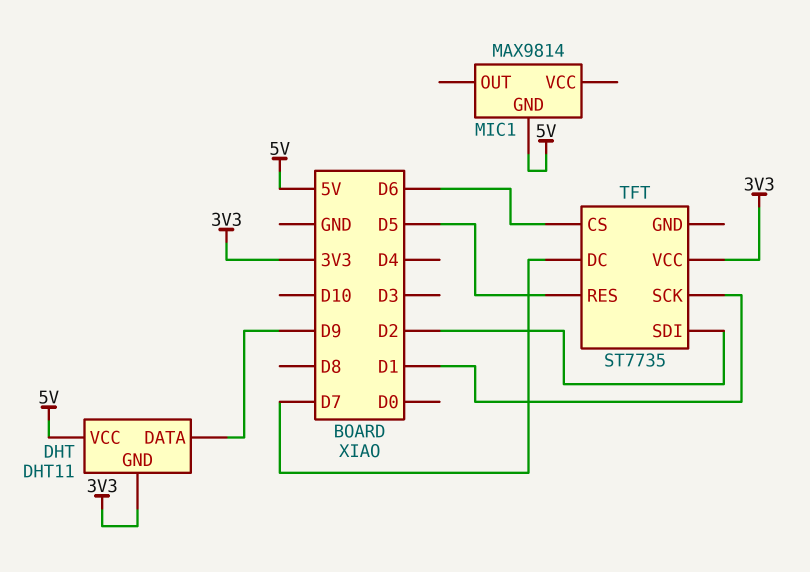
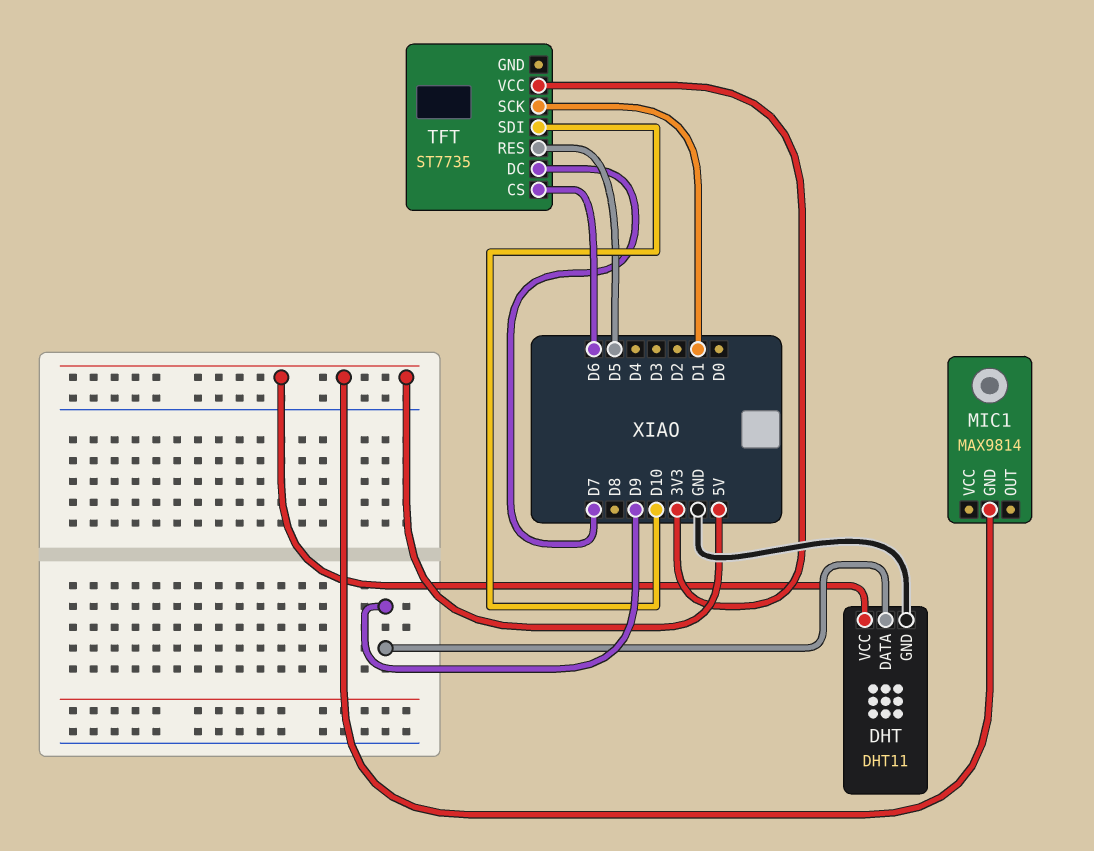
DHT pin GND: 3V3 -> GND
TFT pin SDI: D2 -> D10

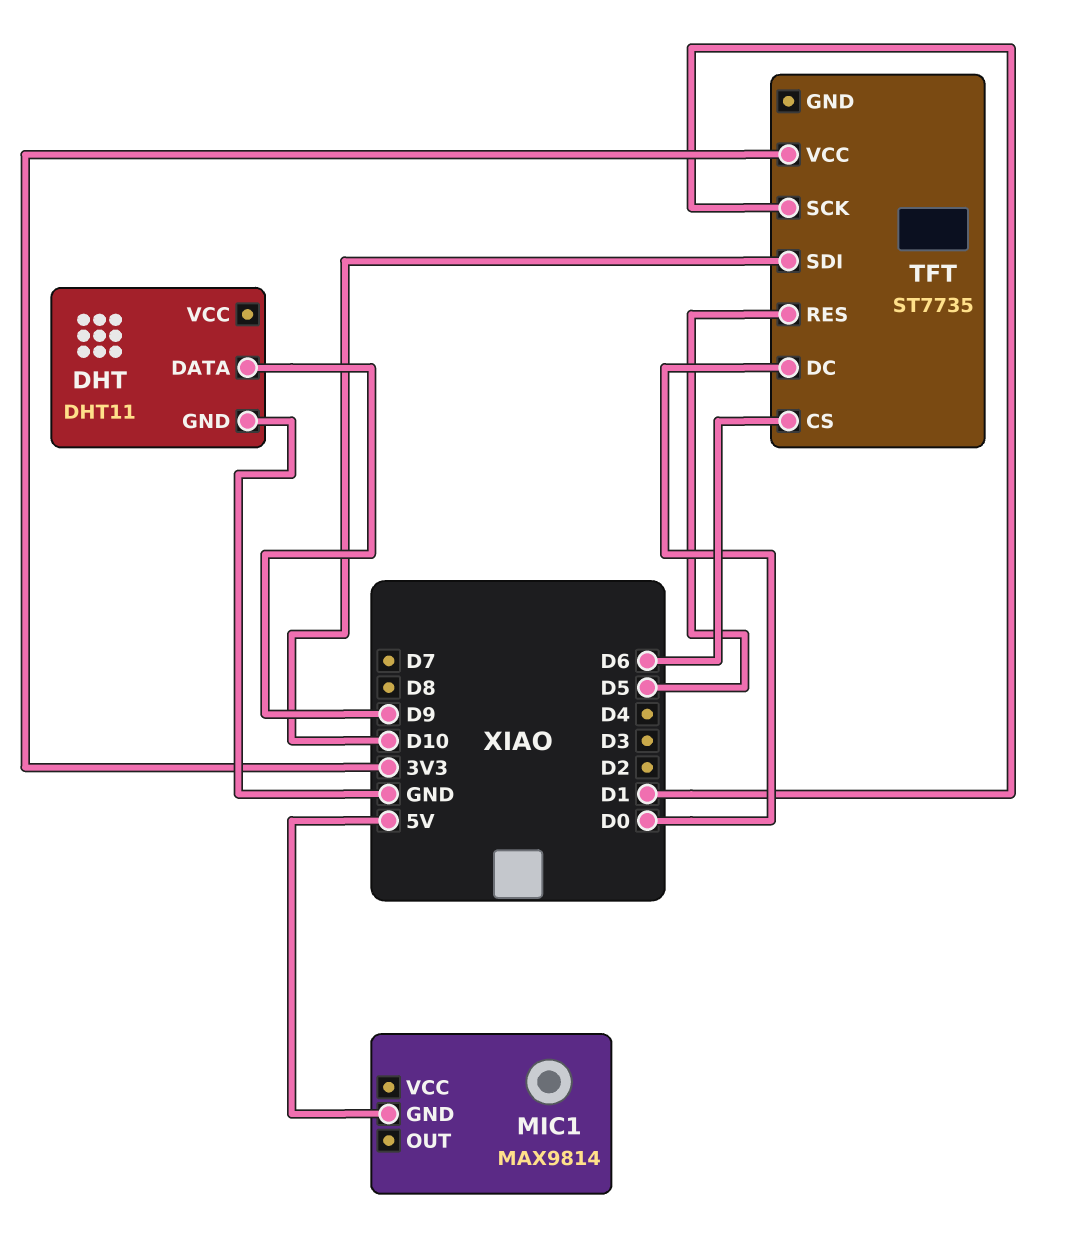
DHT pin VCC: 5V -> none
TFT pin DC: D7 -> D0

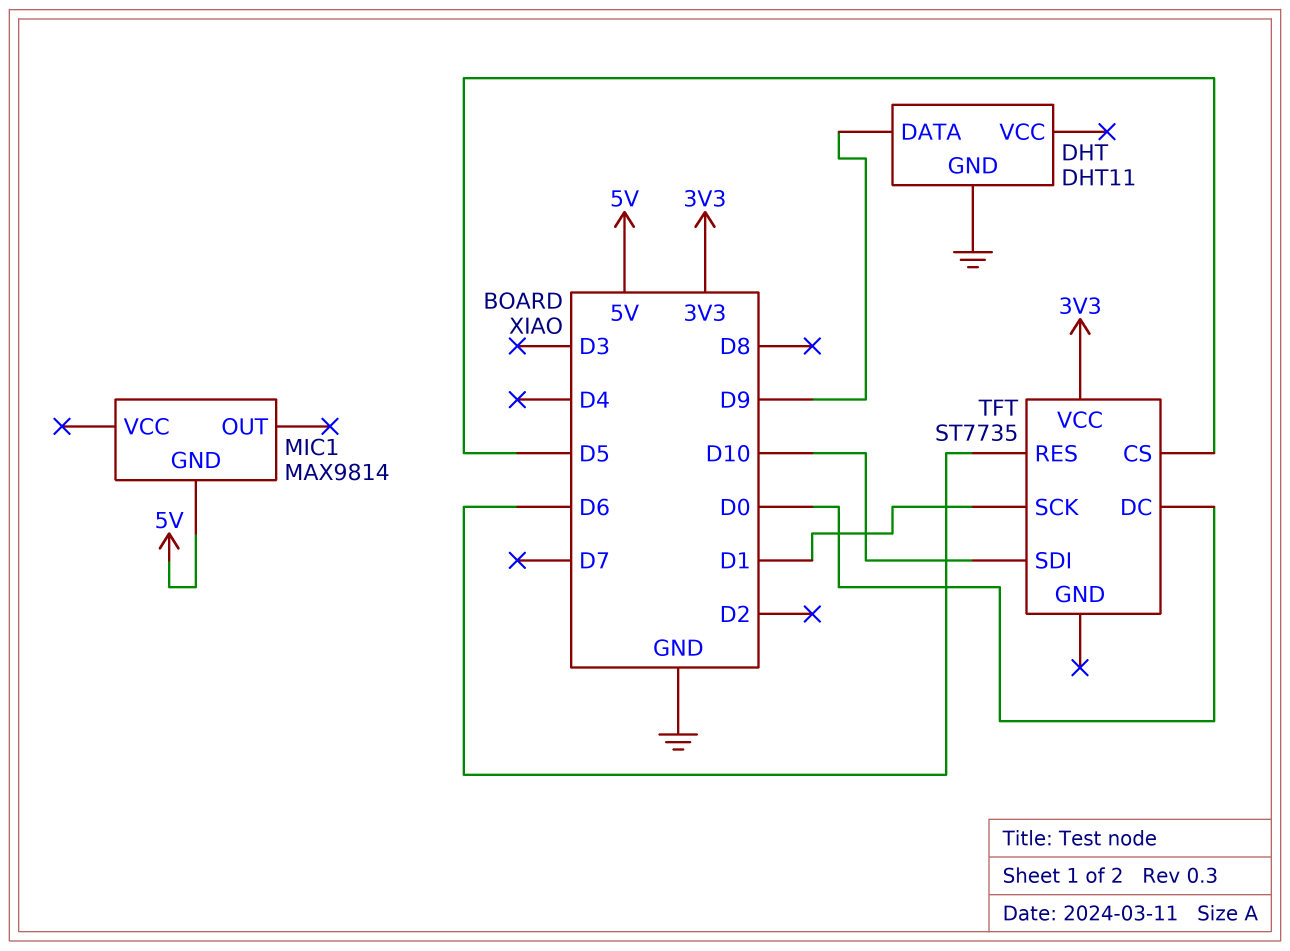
TFT pin CS: D6 -> D5
TFT pin RES: D5 -> D6

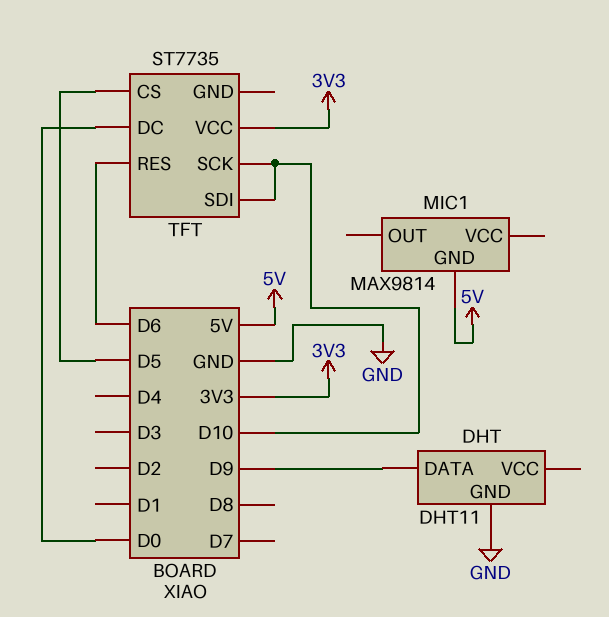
TFT pin SCK: D1 -> D10

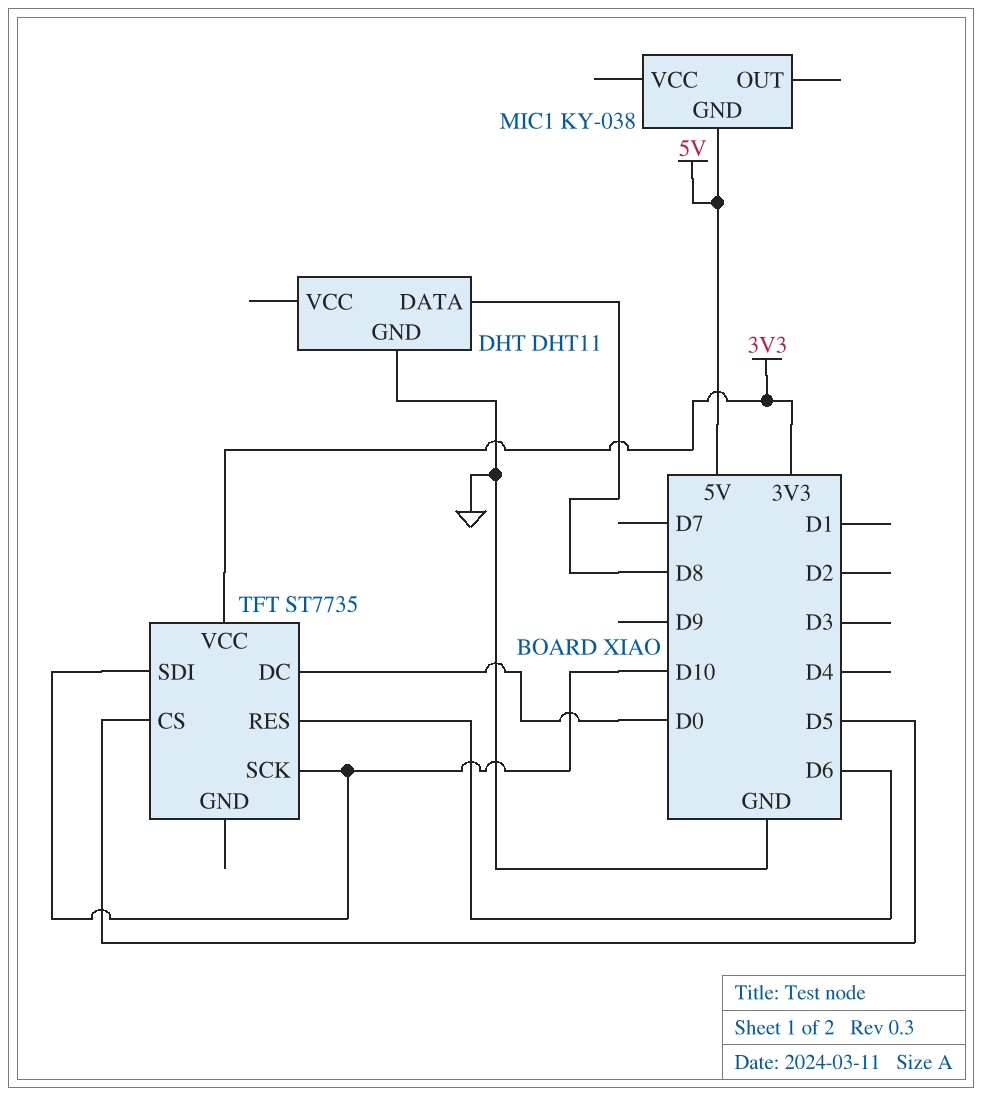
DHT pin DATA: D9 -> D8
MIC1: MAX9814 -> KY-038

